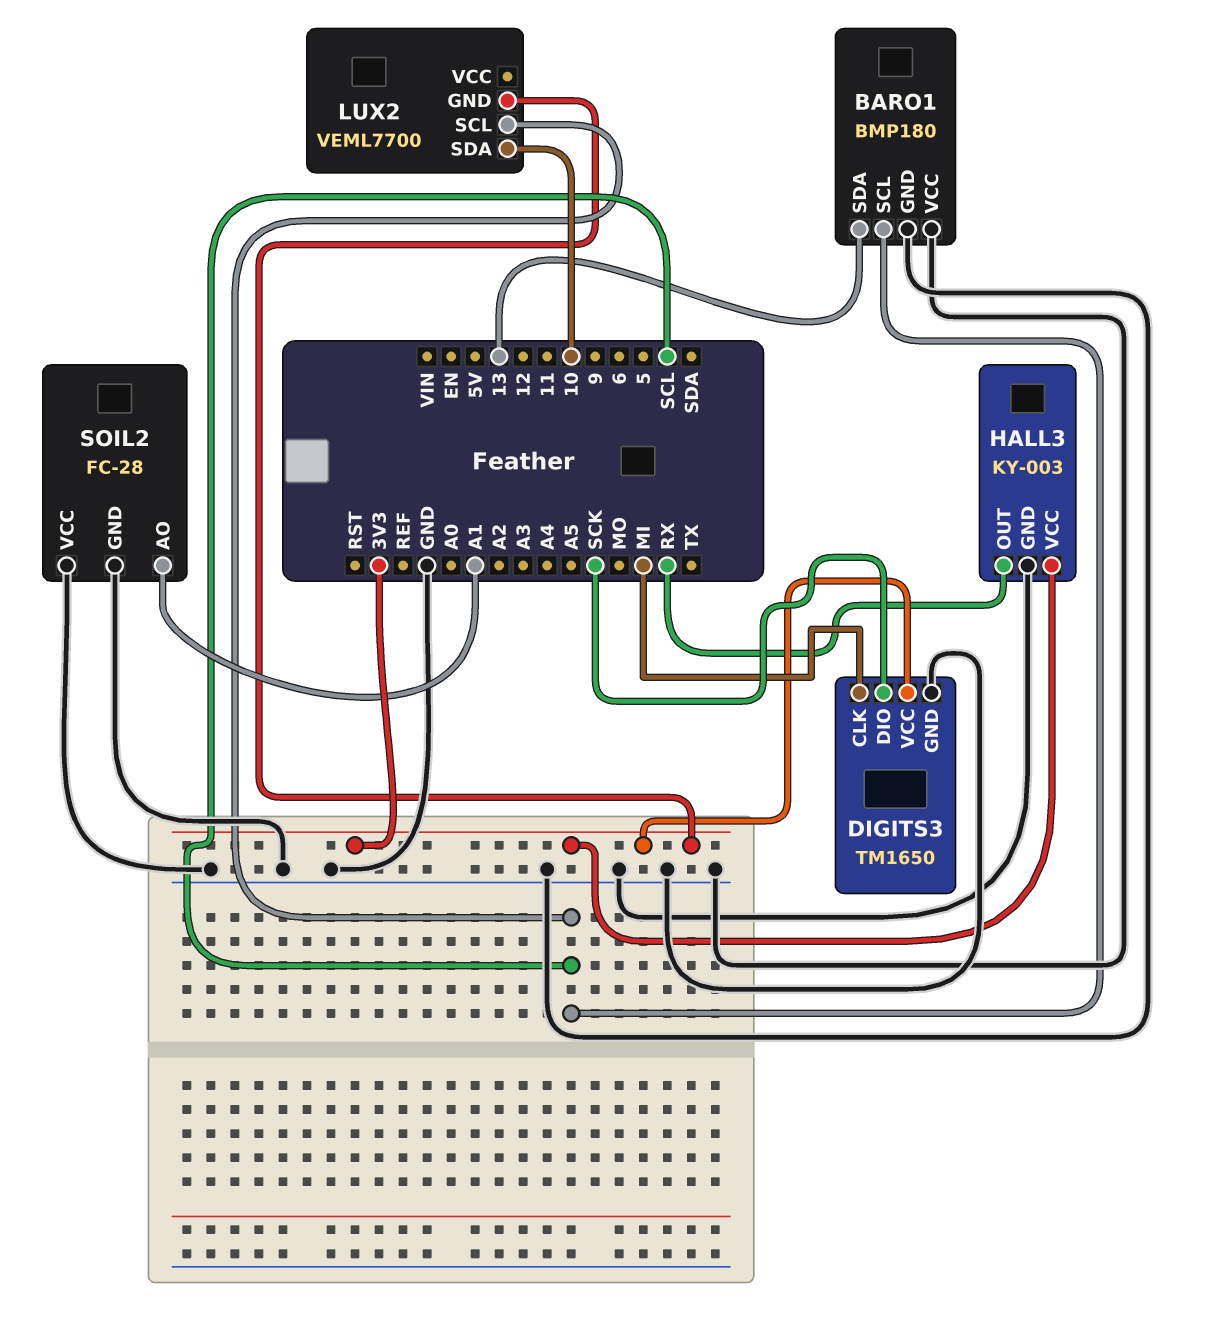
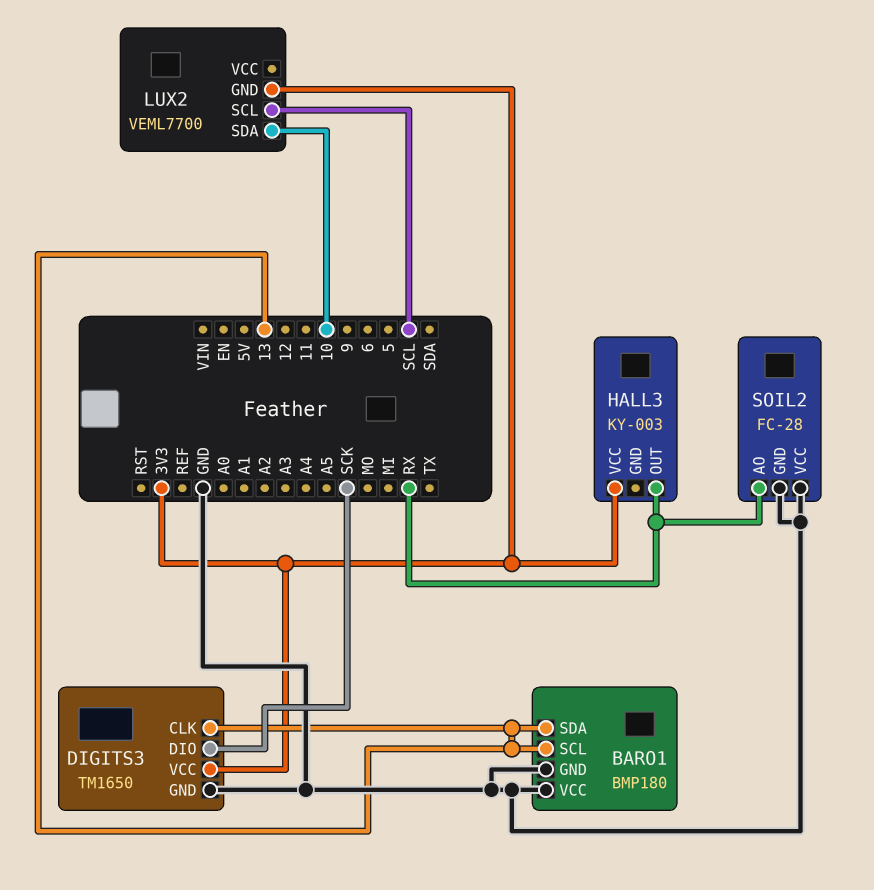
BARO1 pin SCL: SCL -> 13
DIGITS3 pin CLK: MI -> 13
HALL3 pin GND: GND -> none
SOIL2 pin AO: A1 -> RX

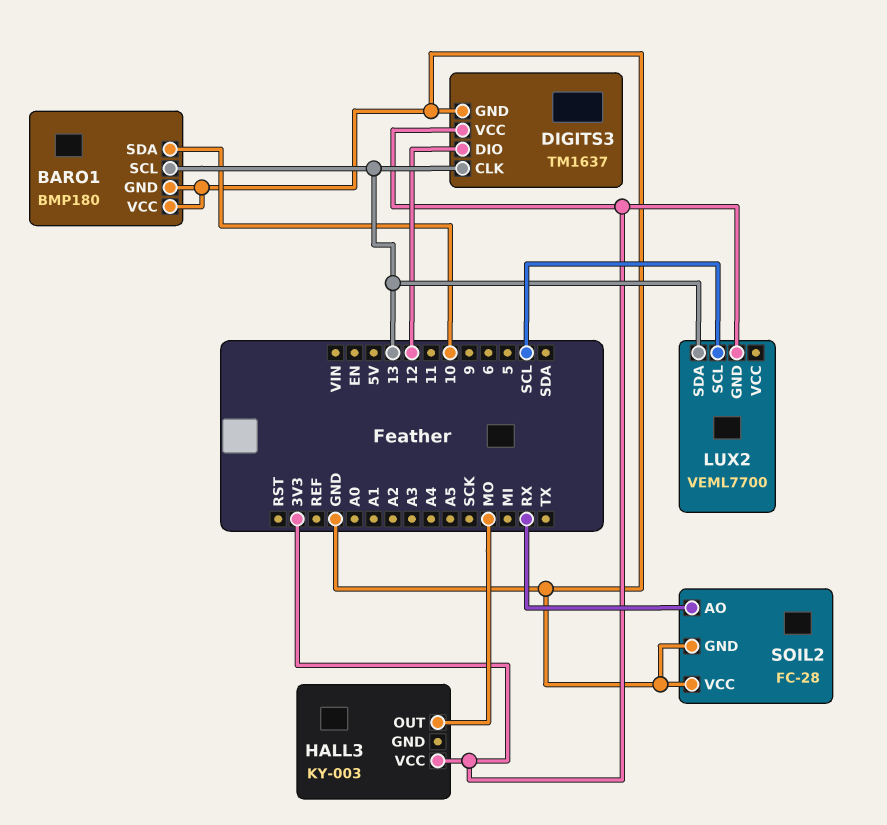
BARO1 pin SDA: 13 -> 10
DIGITS3: TM1650 -> TM1637
DIGITS3 pin DIO: SCK -> 12
HALL3 pin OUT: RX -> MO
LUX2 pin SDA: 10 -> 13

